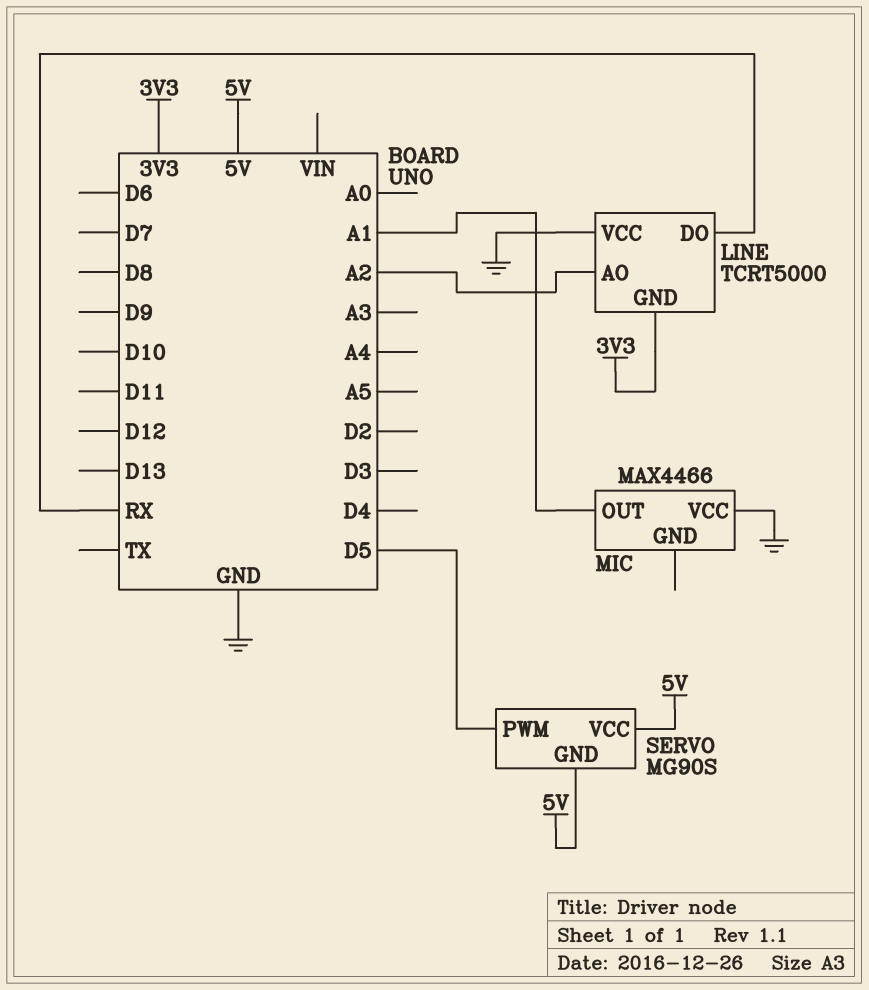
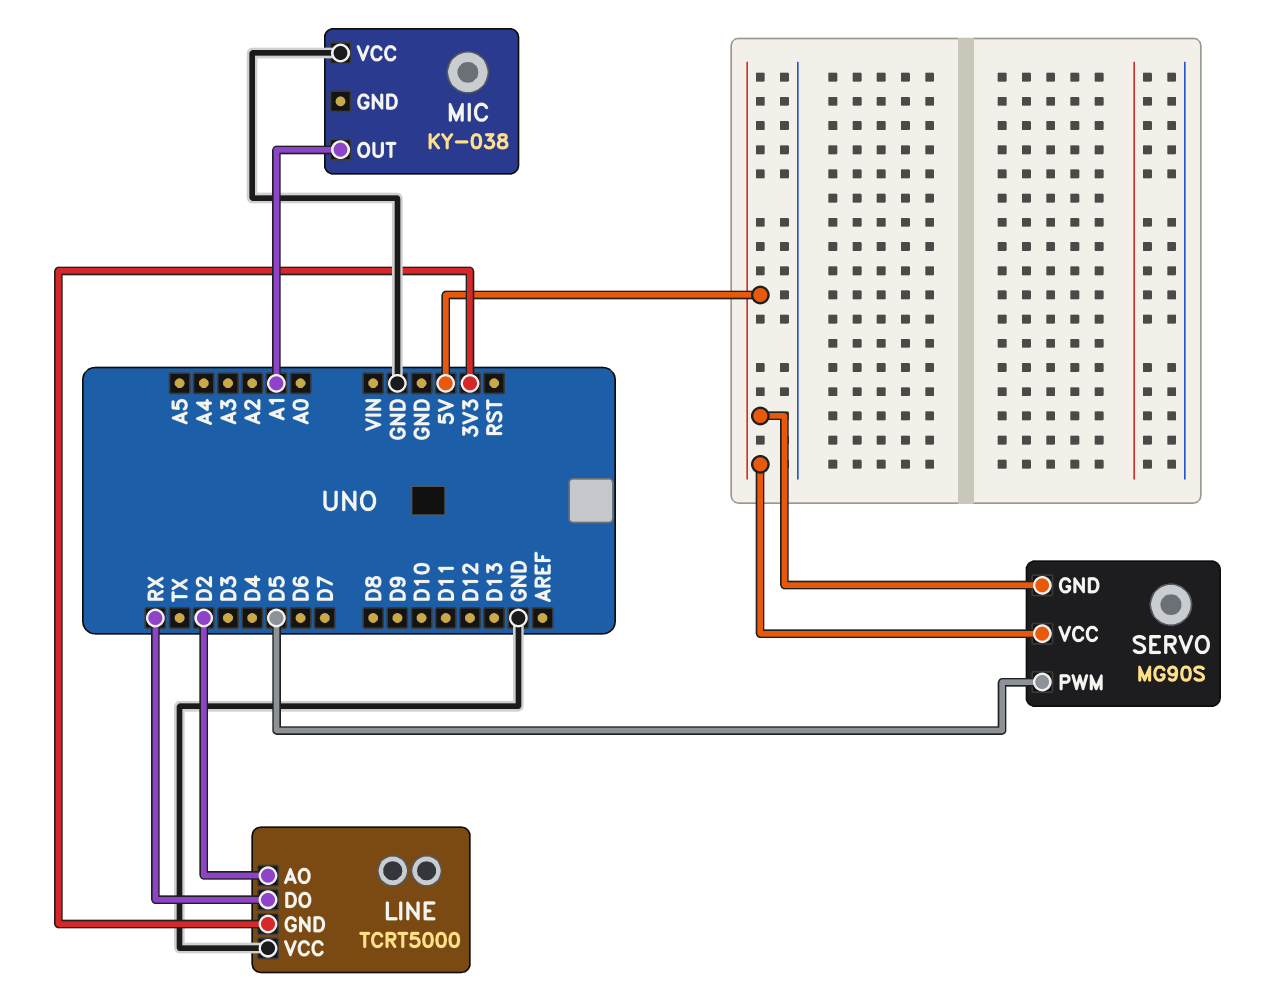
LINE pin AO: A2 -> D2
MIC: MAX4466 -> KY-038

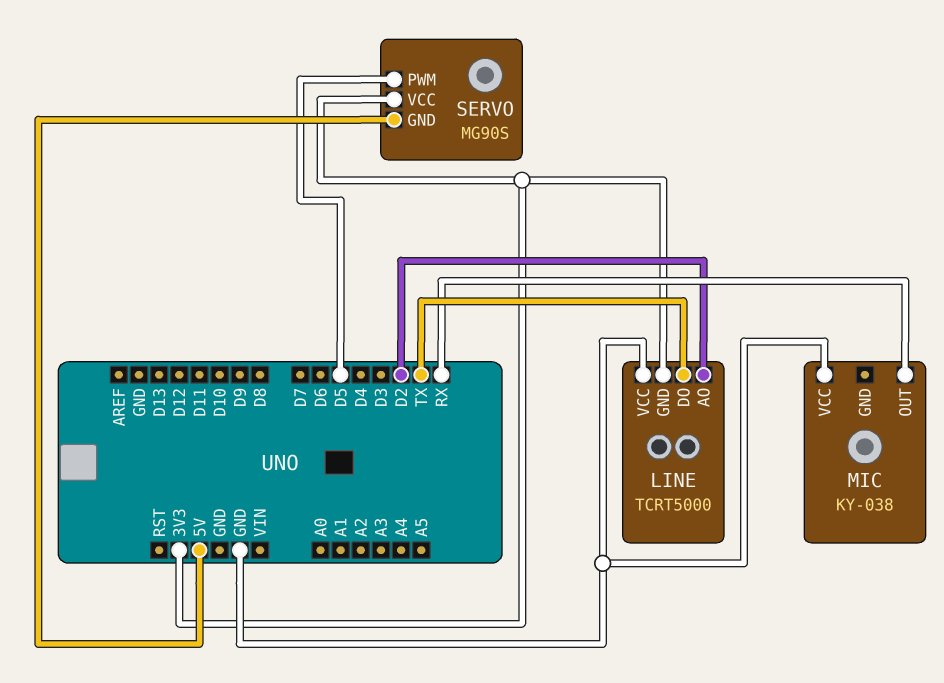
LINE pin DO: RX -> TX
MIC pin OUT: A1 -> RX
SERVO pin VCC: 5V -> 3V3

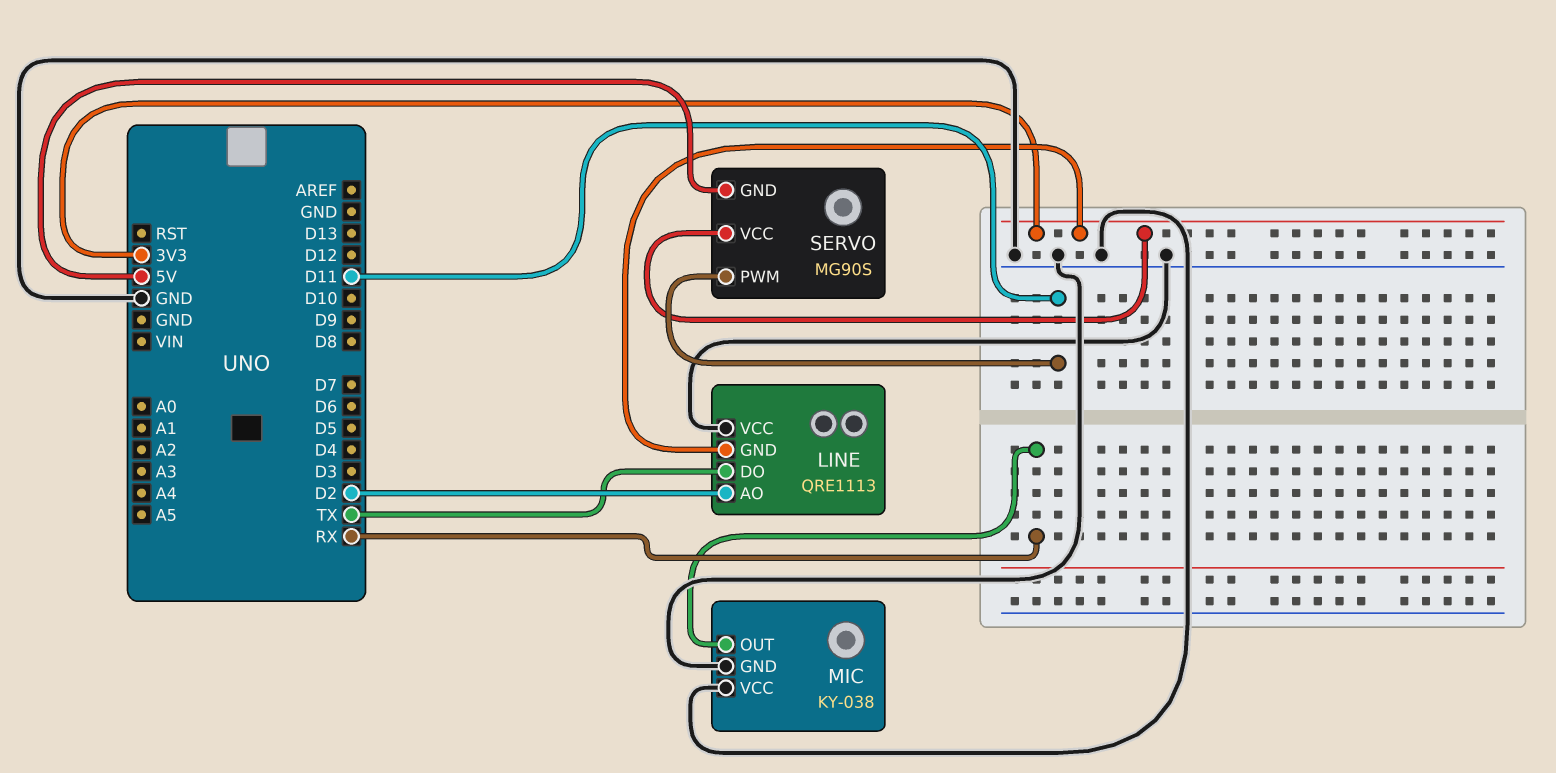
LINE: TCRT5000 -> QRE1113
MIC pin GND: none -> GND
SERVO pin PWM: D5 -> D11

